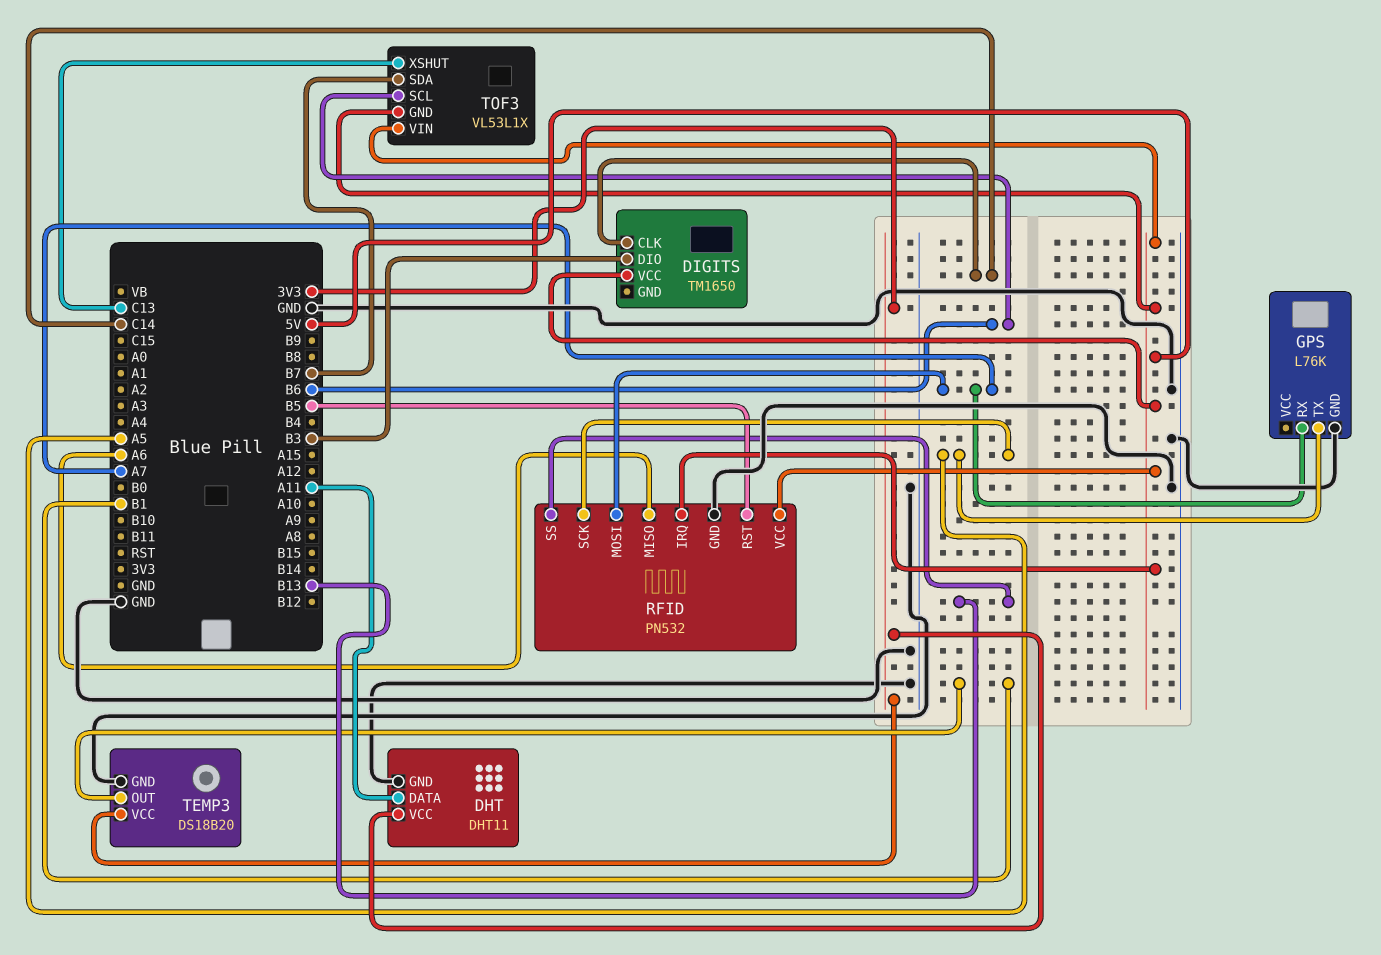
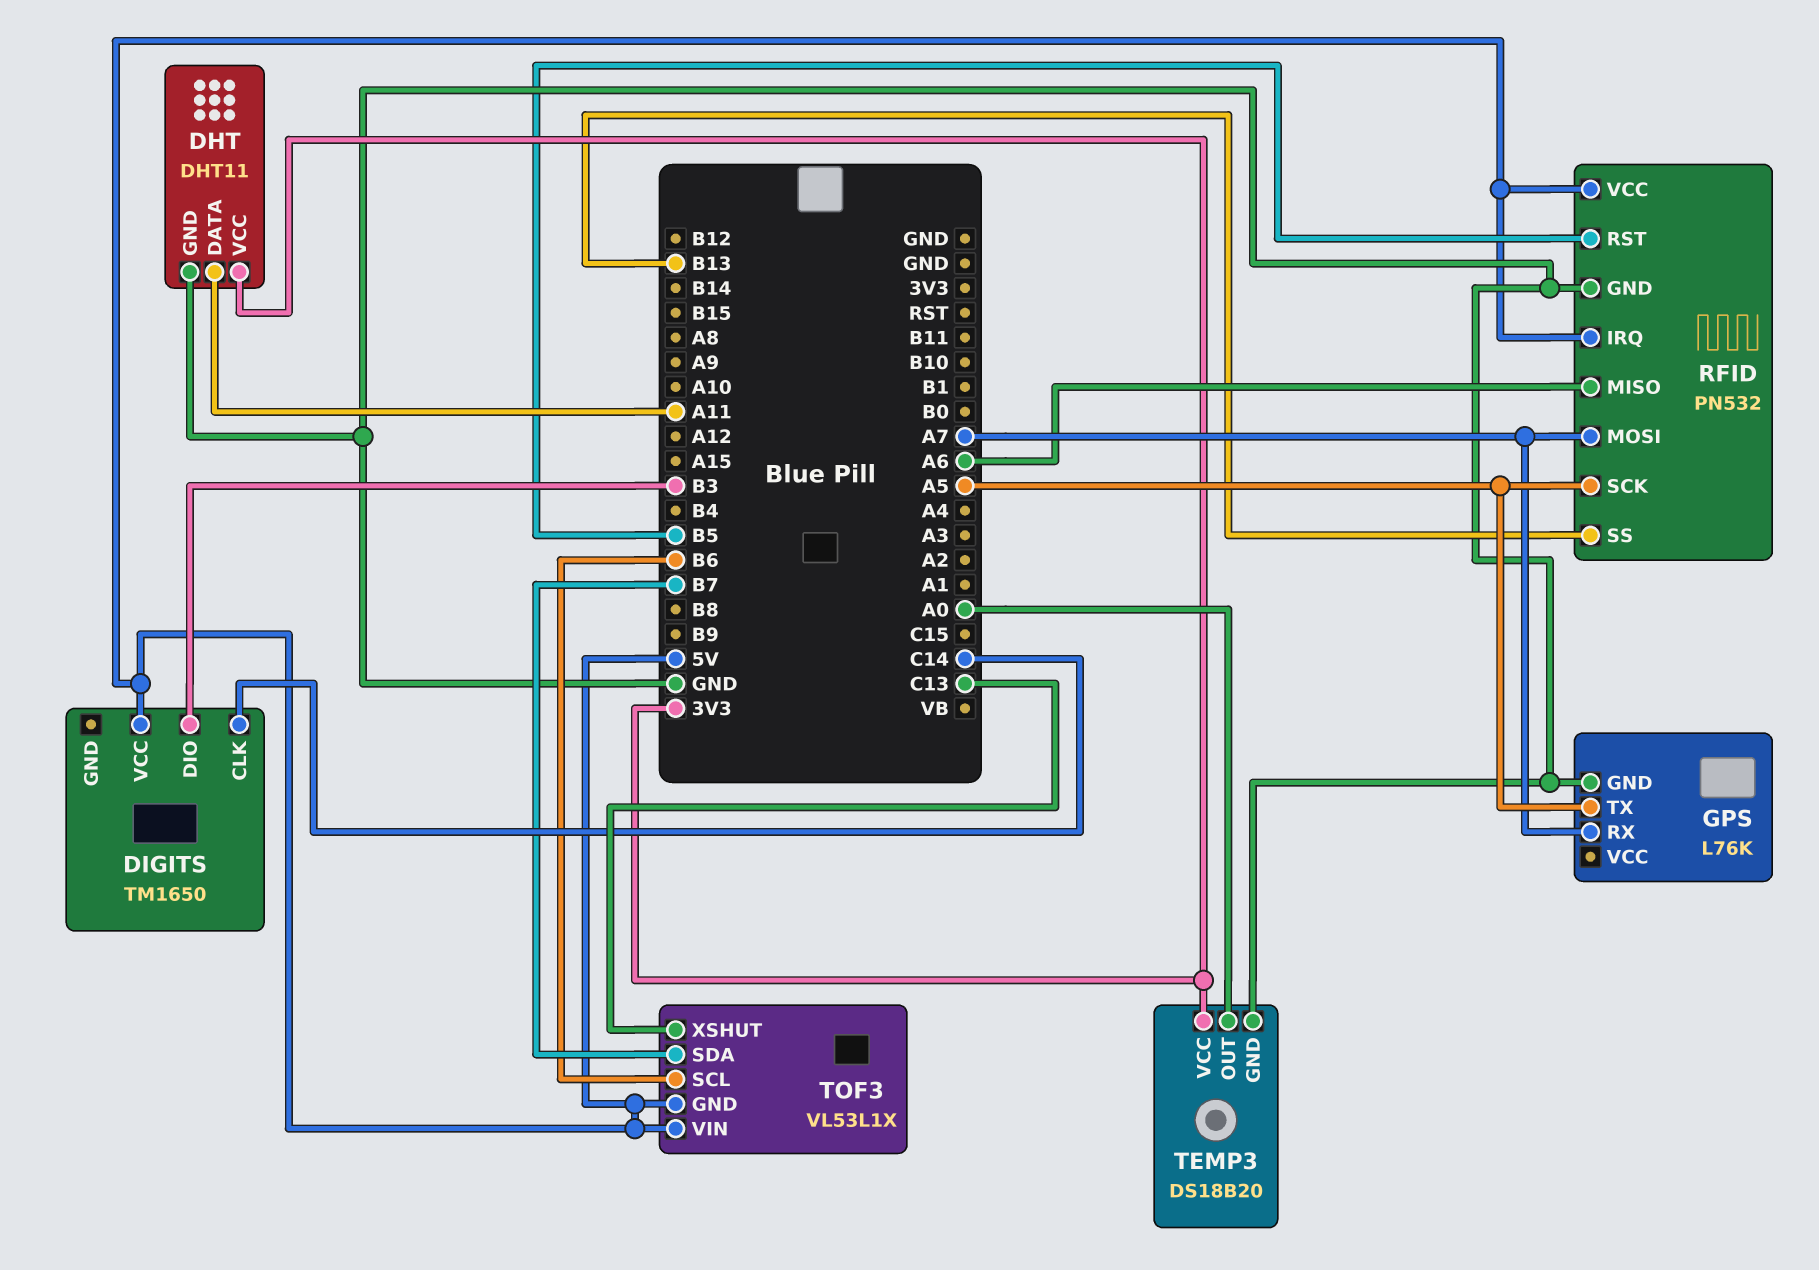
TEMP3 pin OUT: B1 -> A0

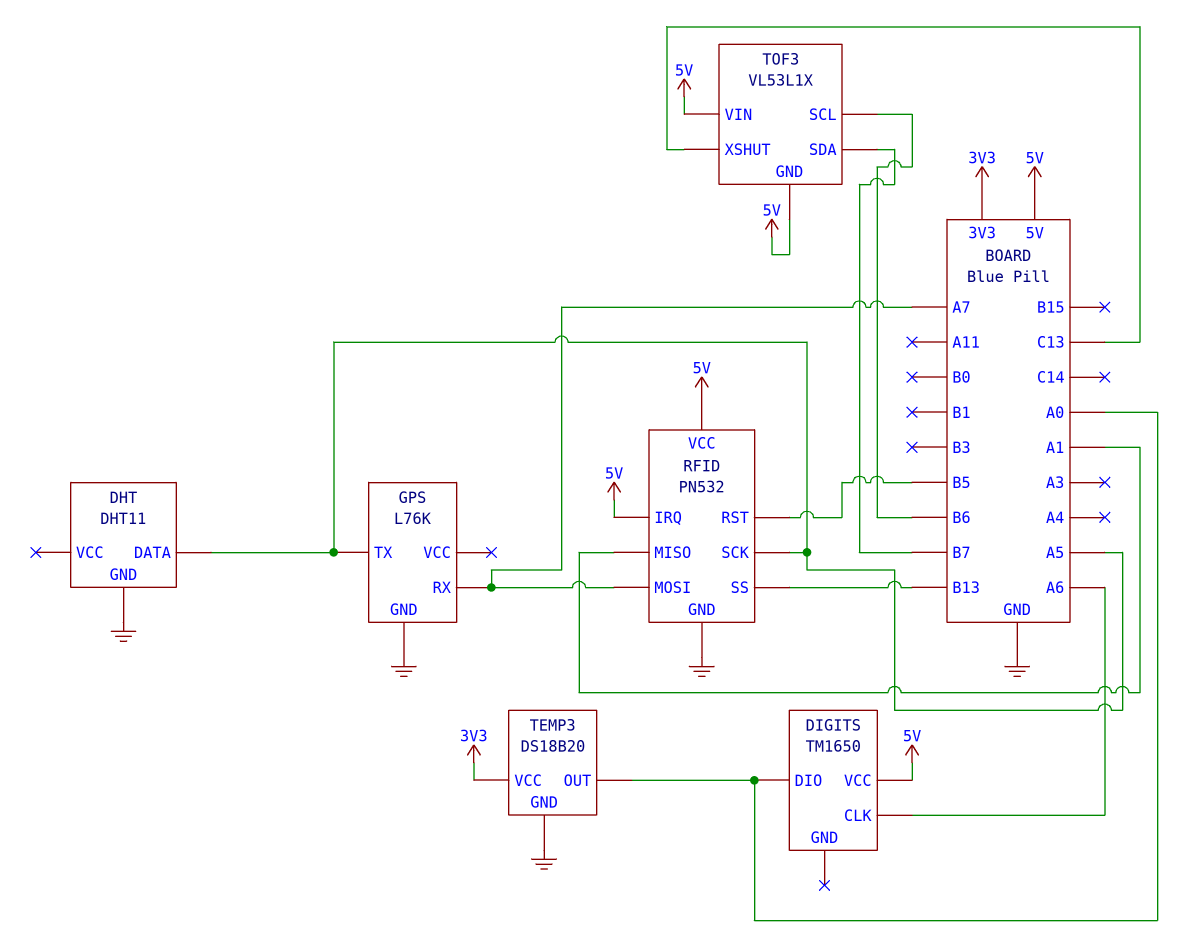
DHT pin DATA: A11 -> A5
DHT pin VCC: 3V3 -> none
DIGITS pin CLK: C14 -> A6
DIGITS pin DIO: B3 -> A0
RFID pin MISO: A6 -> A1

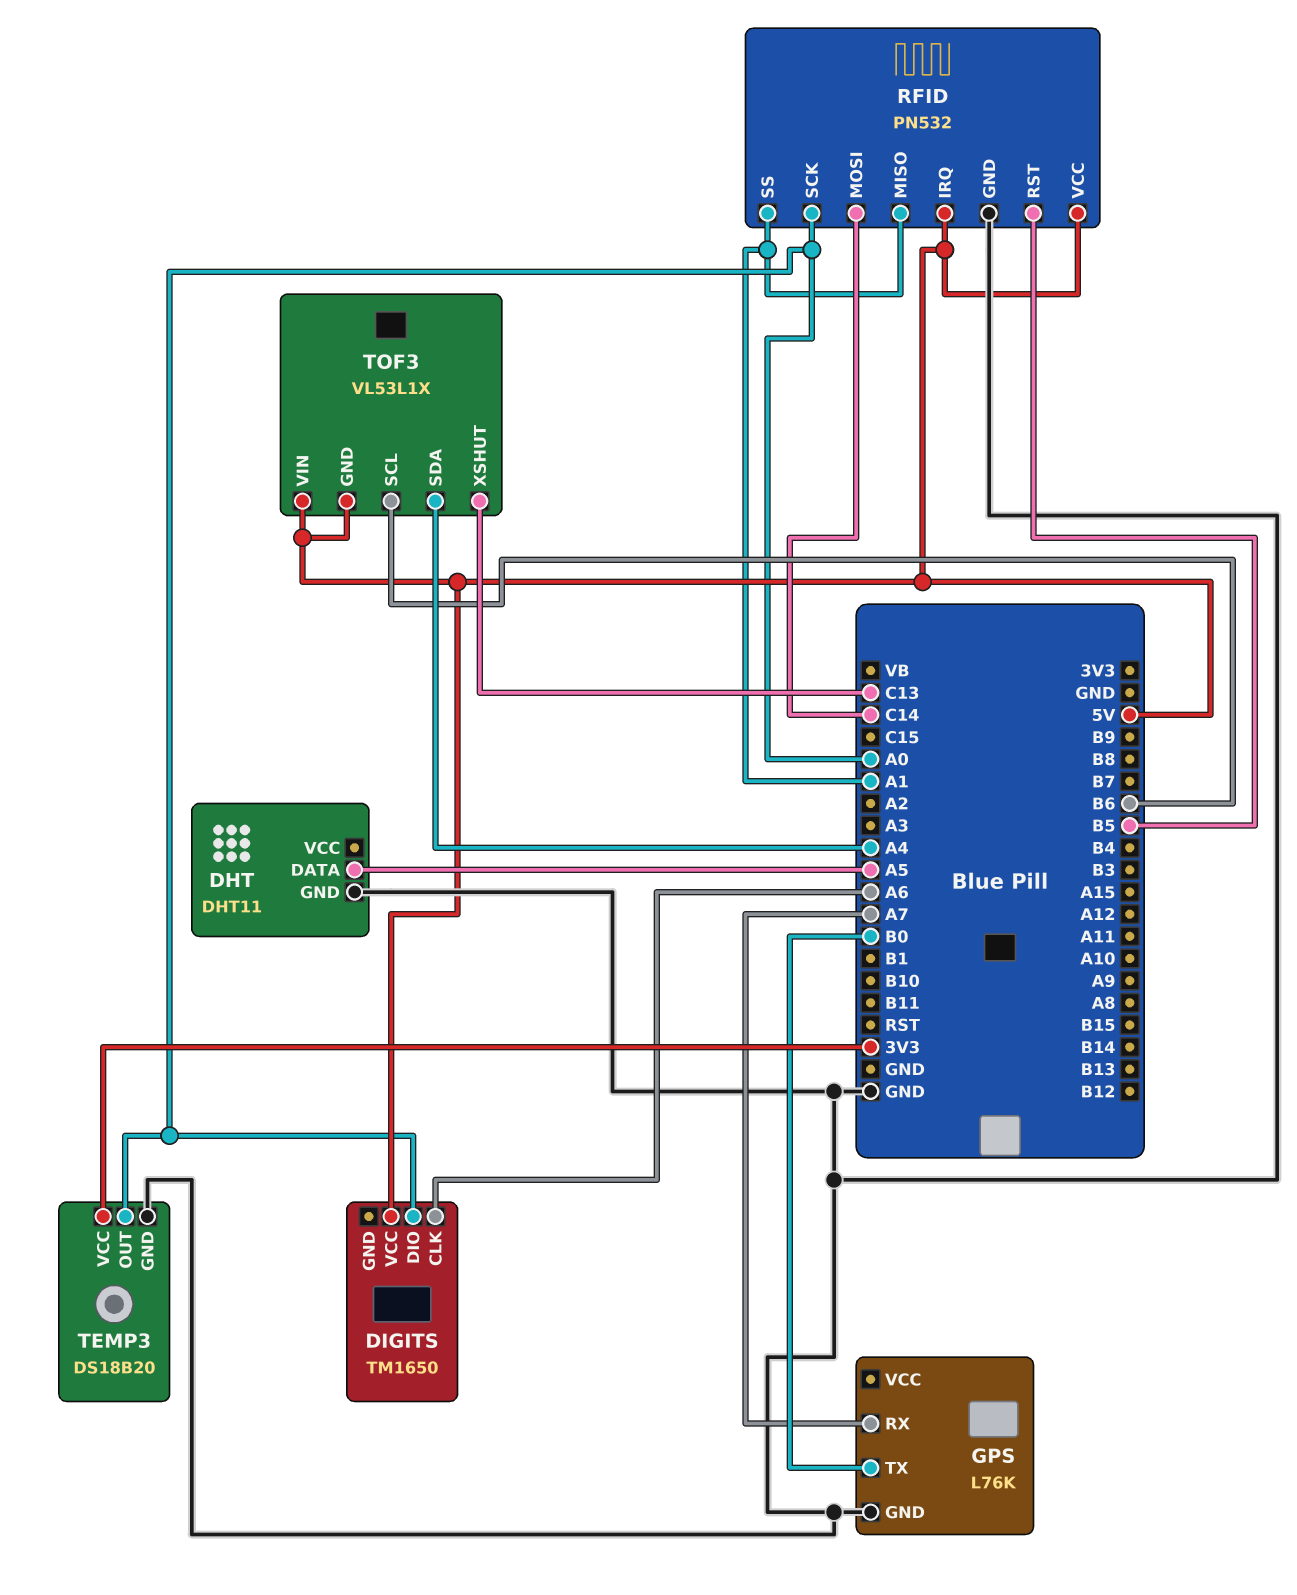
GPS pin TX: A5 -> B0
RFID pin MOSI: A7 -> C14
RFID pin SCK: A5 -> A0
RFID pin SS: B13 -> A1
TOF3 pin SDA: B7 -> A4

